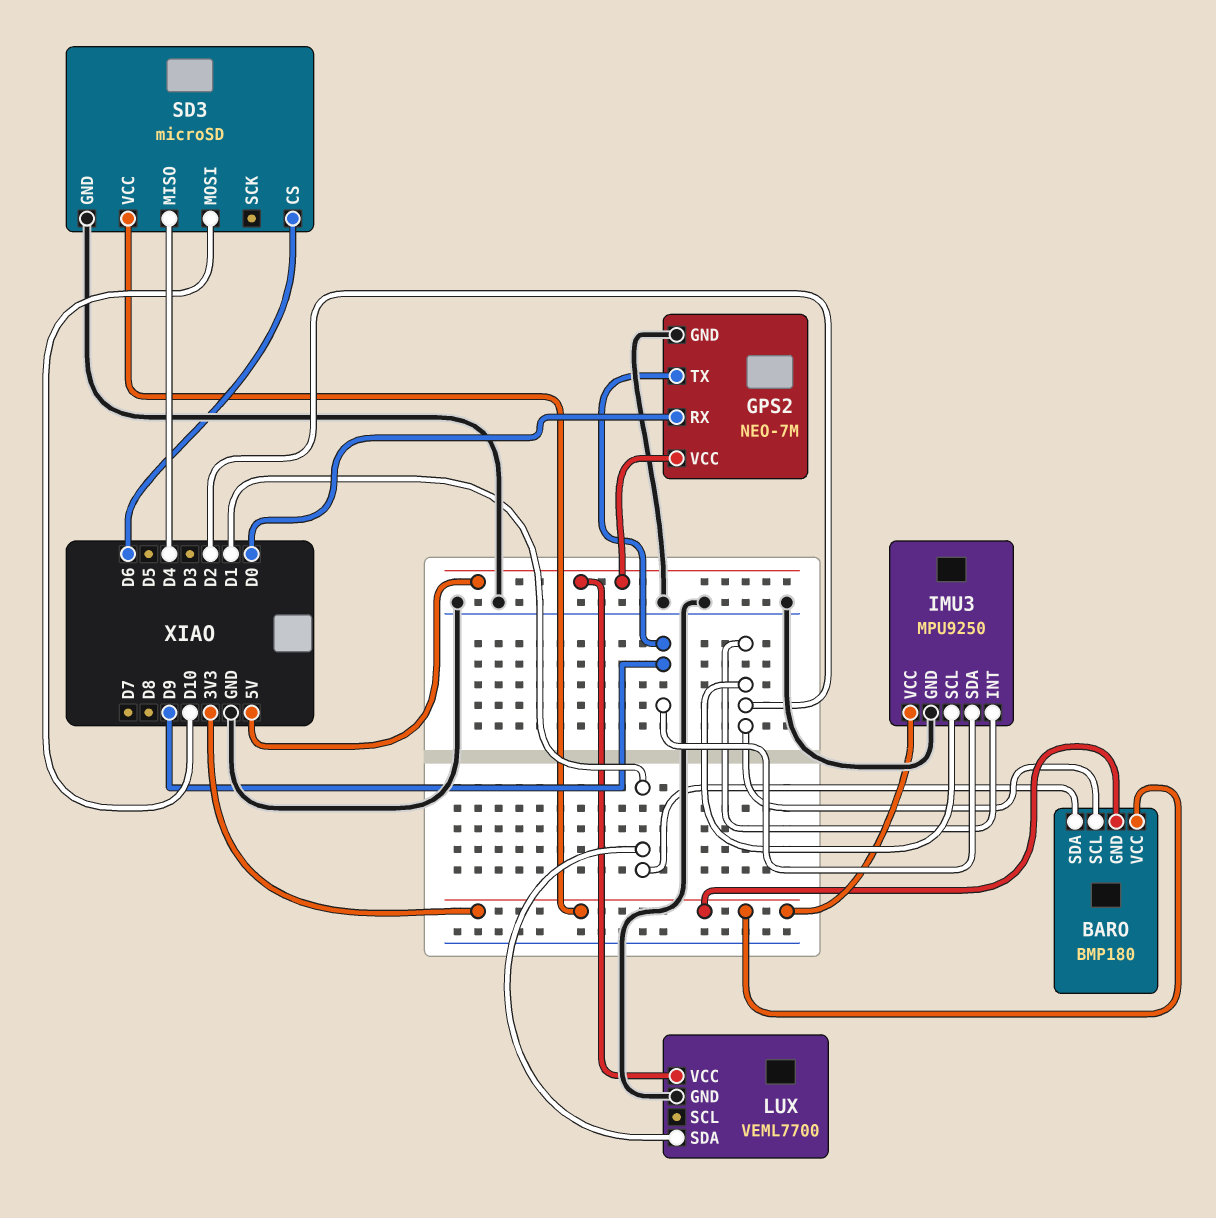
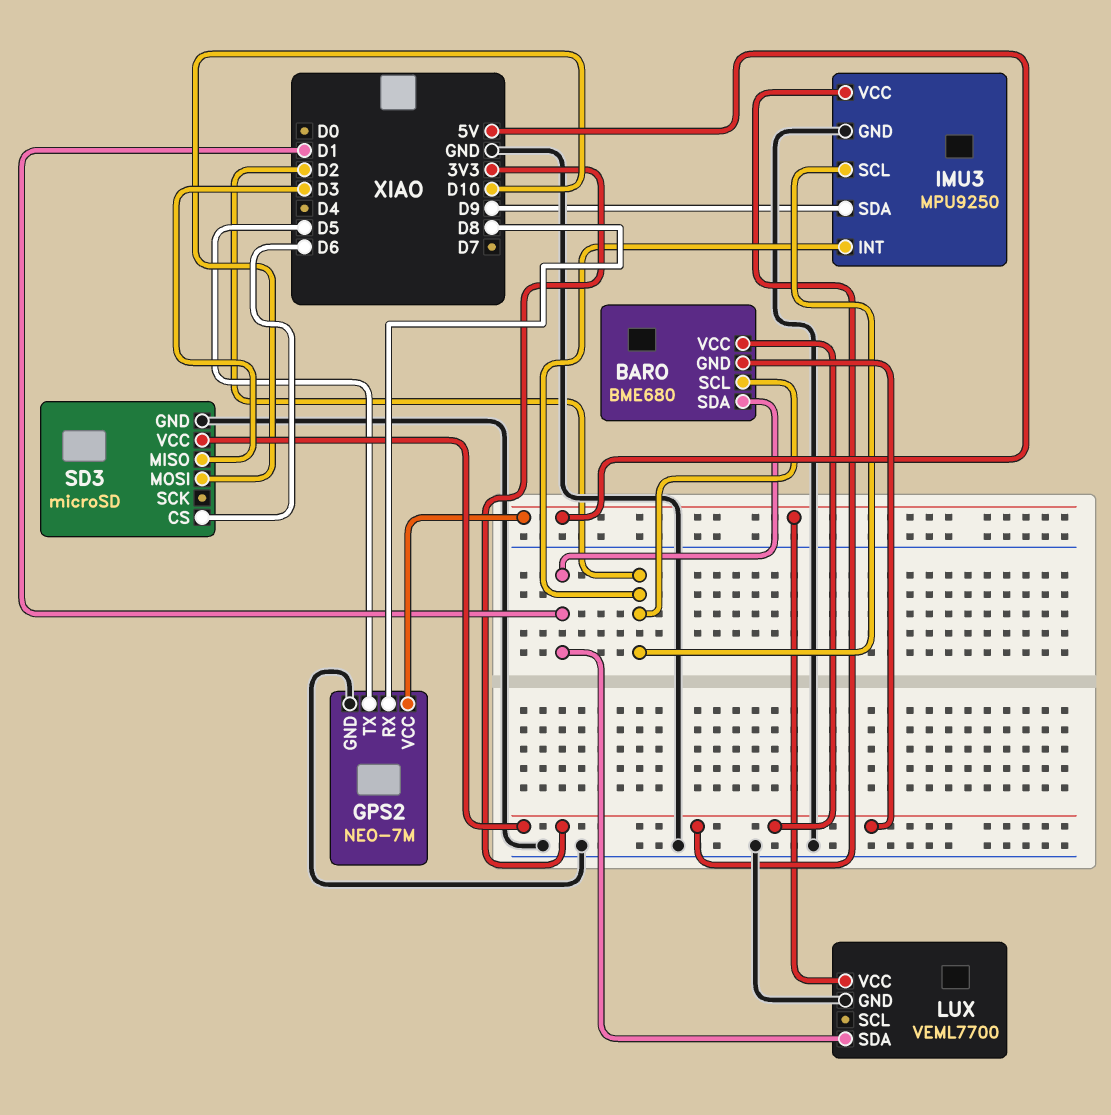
BARO: BMP180 -> BME680
GPS2 pin RX: D0 -> D8
GPS2 pin TX: D9 -> D5
SD3 pin MISO: D4 -> D3

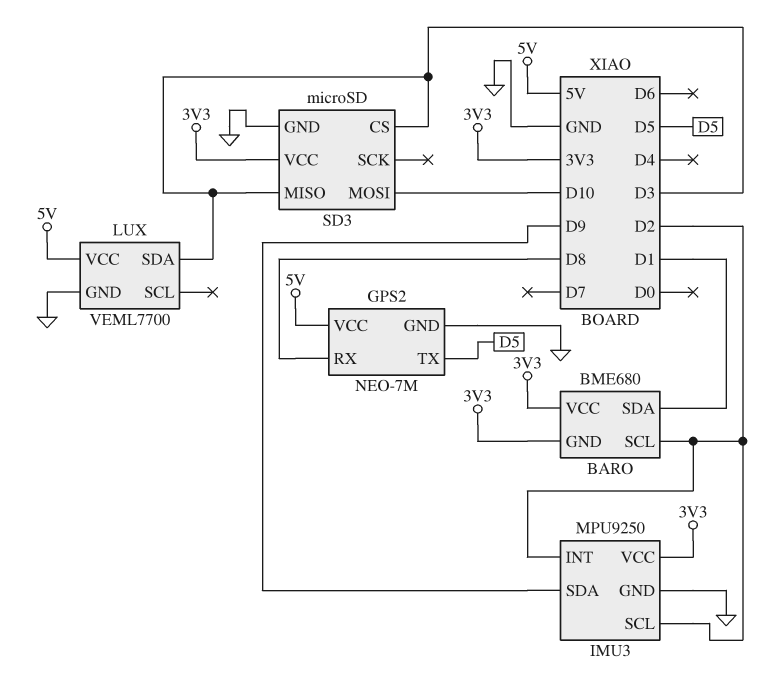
LUX pin SDA: D1 -> D3
SD3 pin CS: D6 -> D3

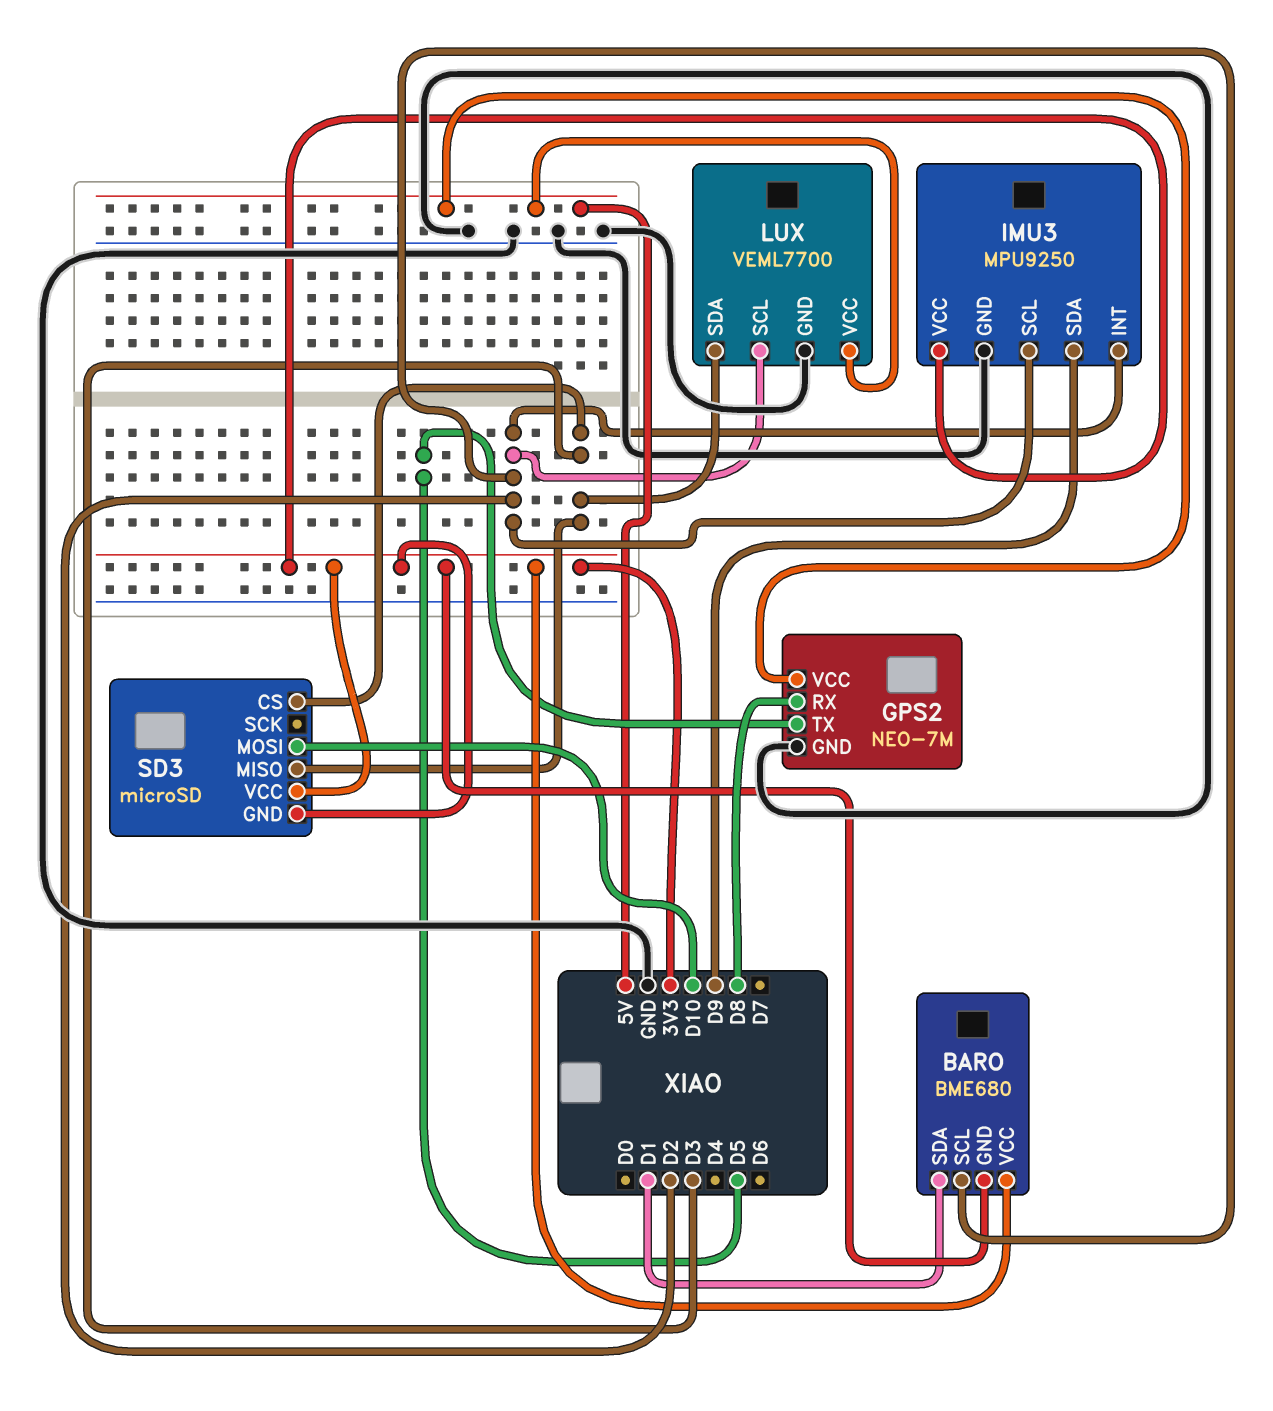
LUX pin SCL: none -> D2
SD3 pin GND: GND -> 3V3

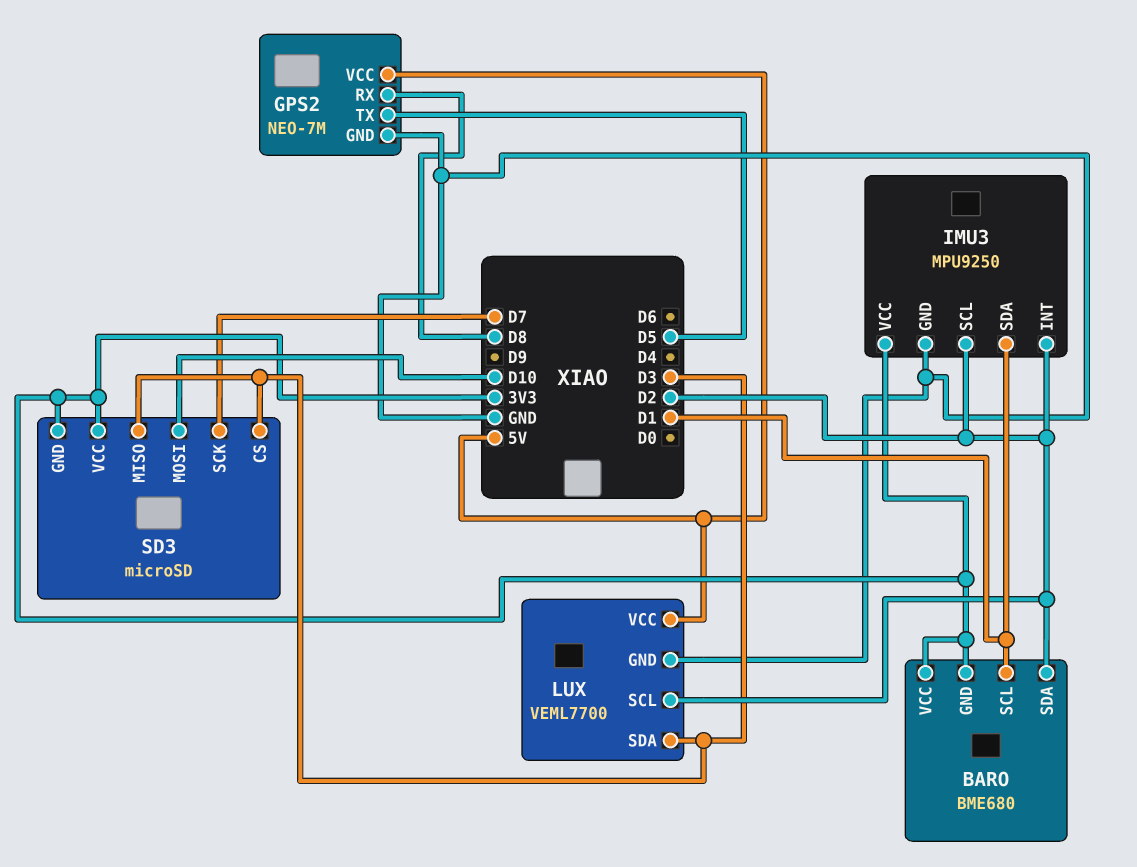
BARO pin SCL: D2 -> D1
BARO pin SDA: D1 -> D2
IMU3 pin SDA: D9 -> D1
SD3 pin SCK: none -> D7

